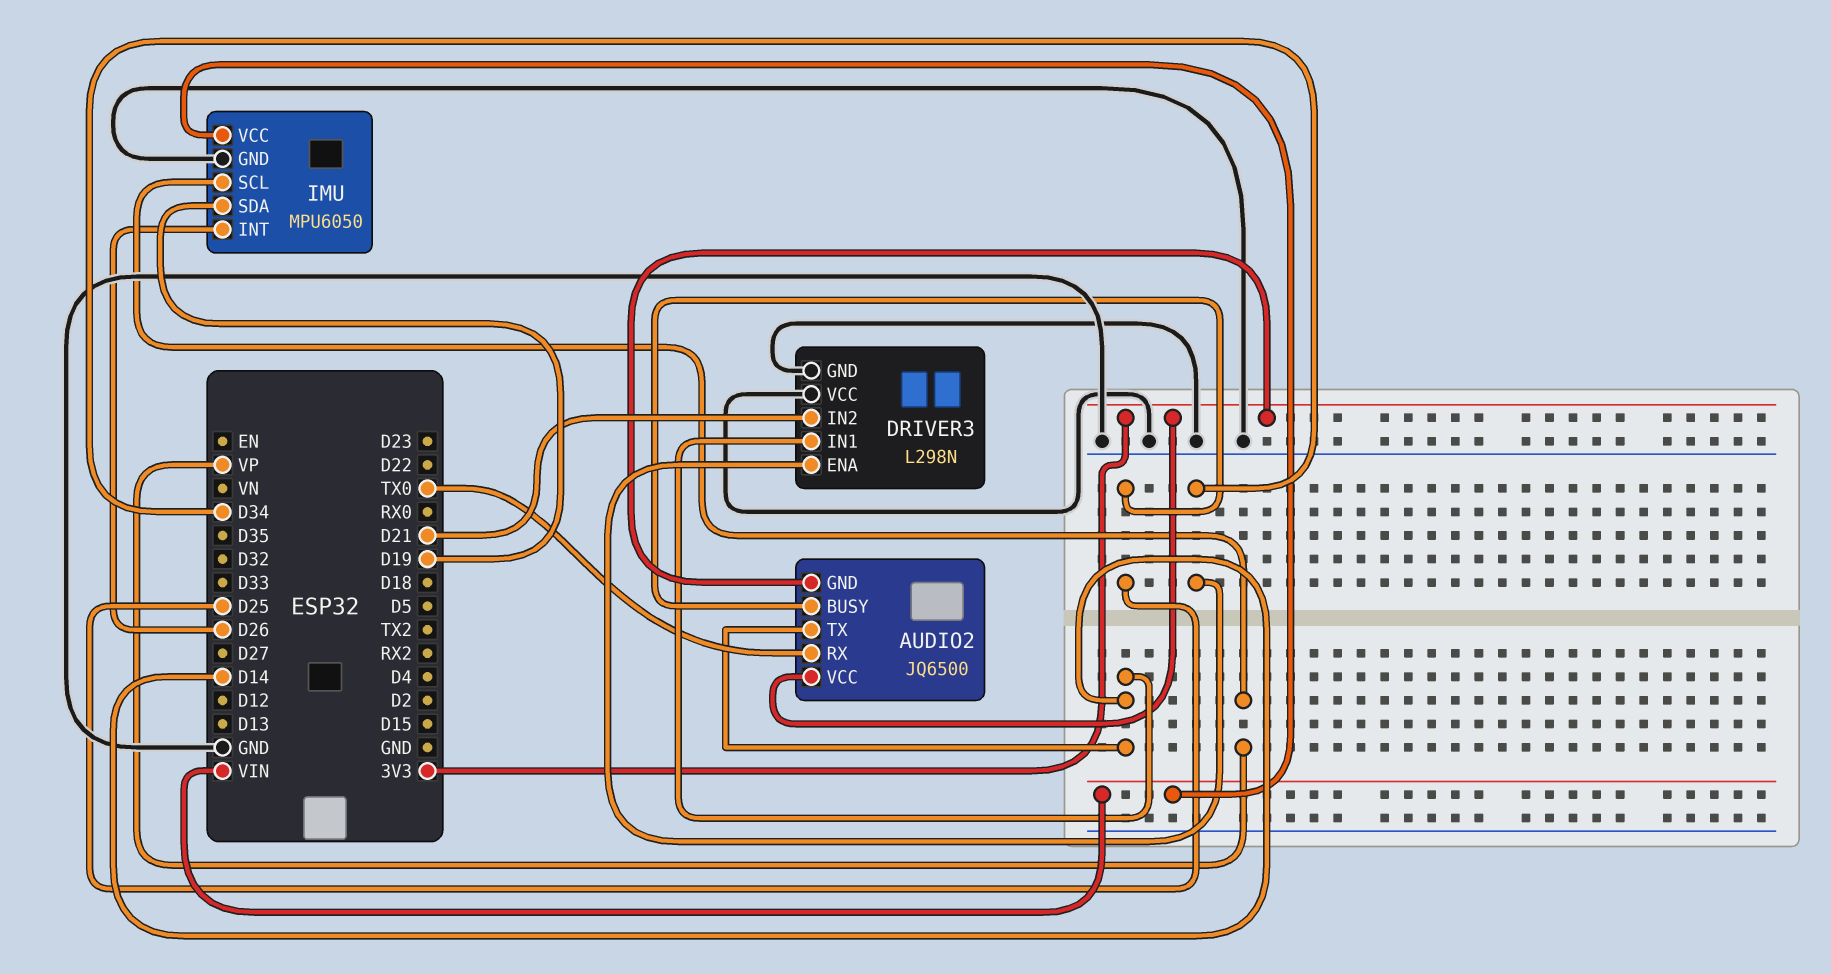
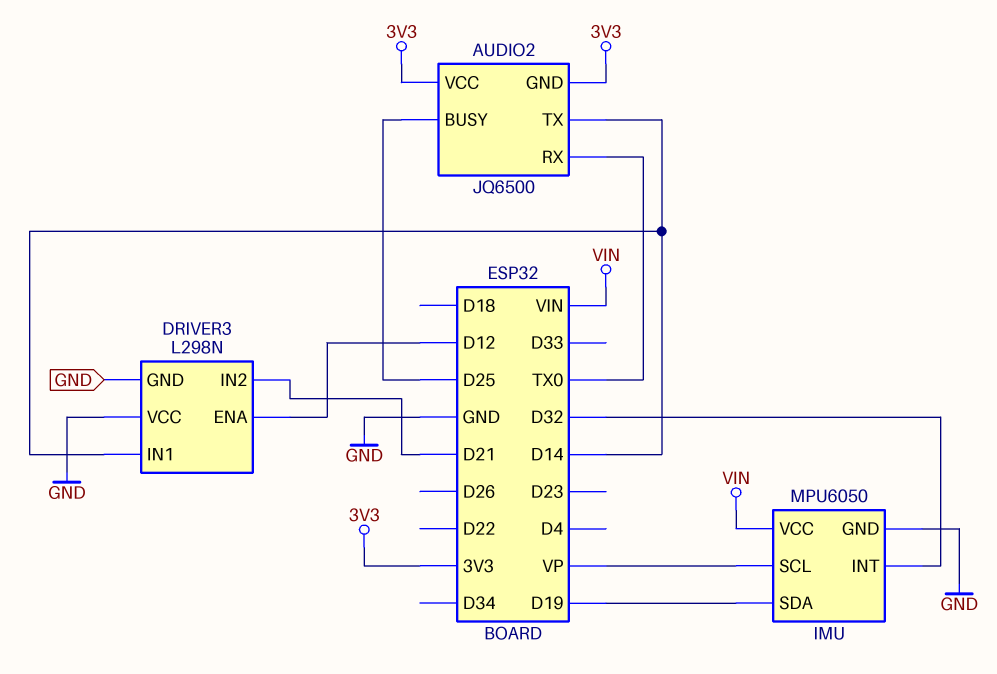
DRIVER3 pin ENA: D34 -> D12
IMU pin INT: D26 -> D32

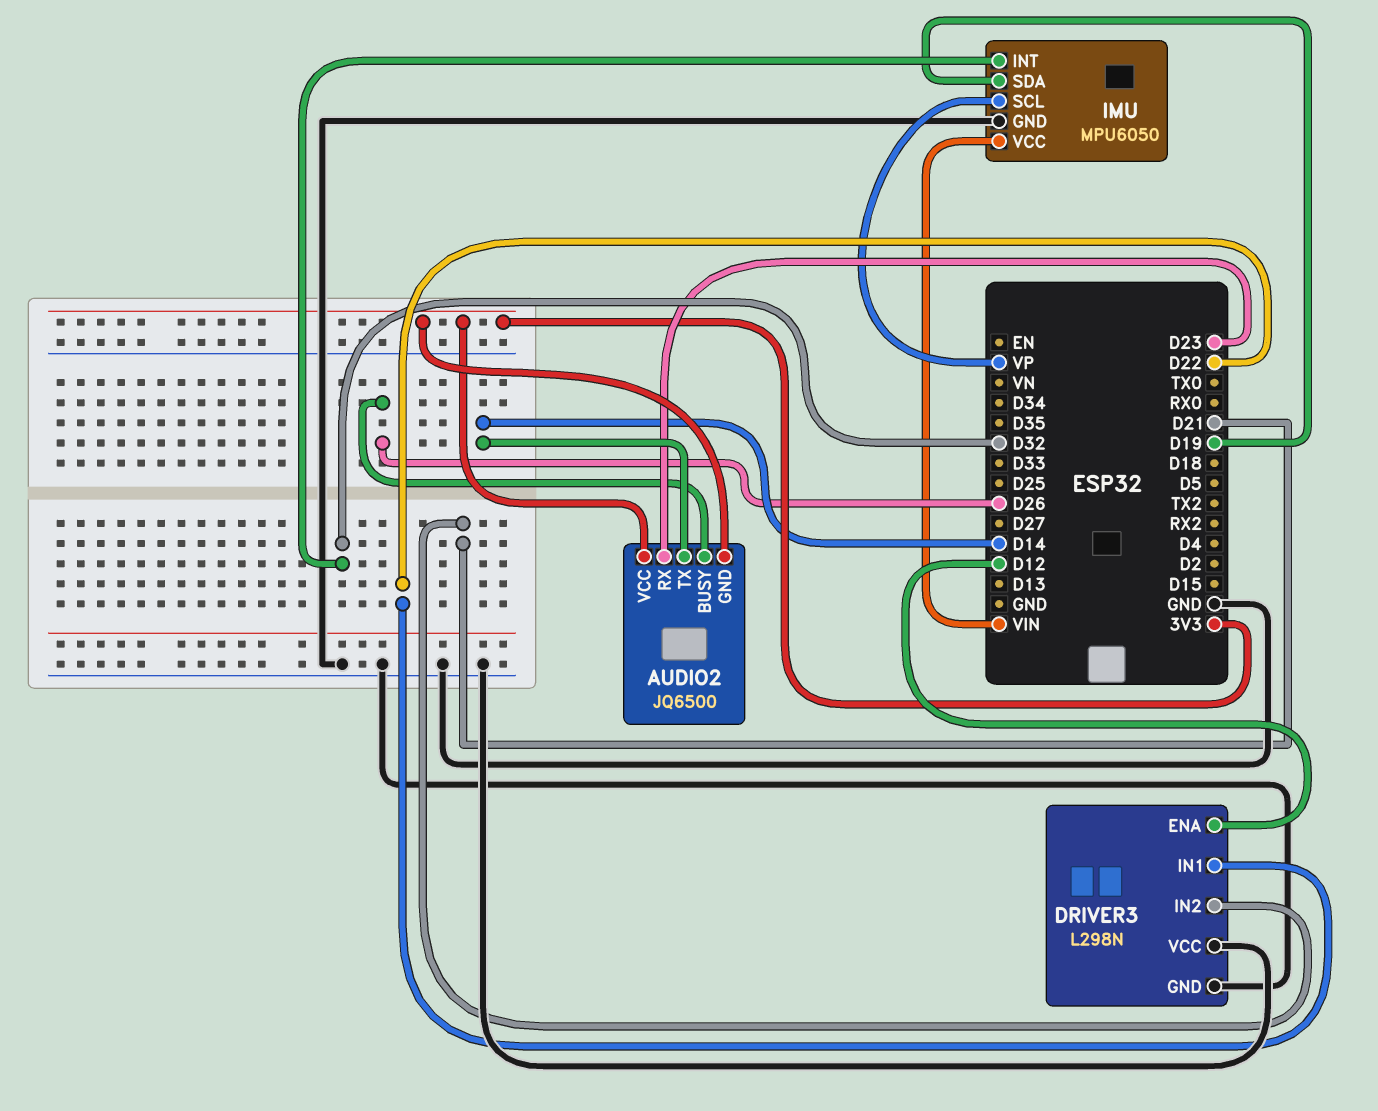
AUDIO2 pin BUSY: D25 -> D26
AUDIO2 pin RX: TX0 -> D23
DRIVER3 pin IN1: D14 -> D22

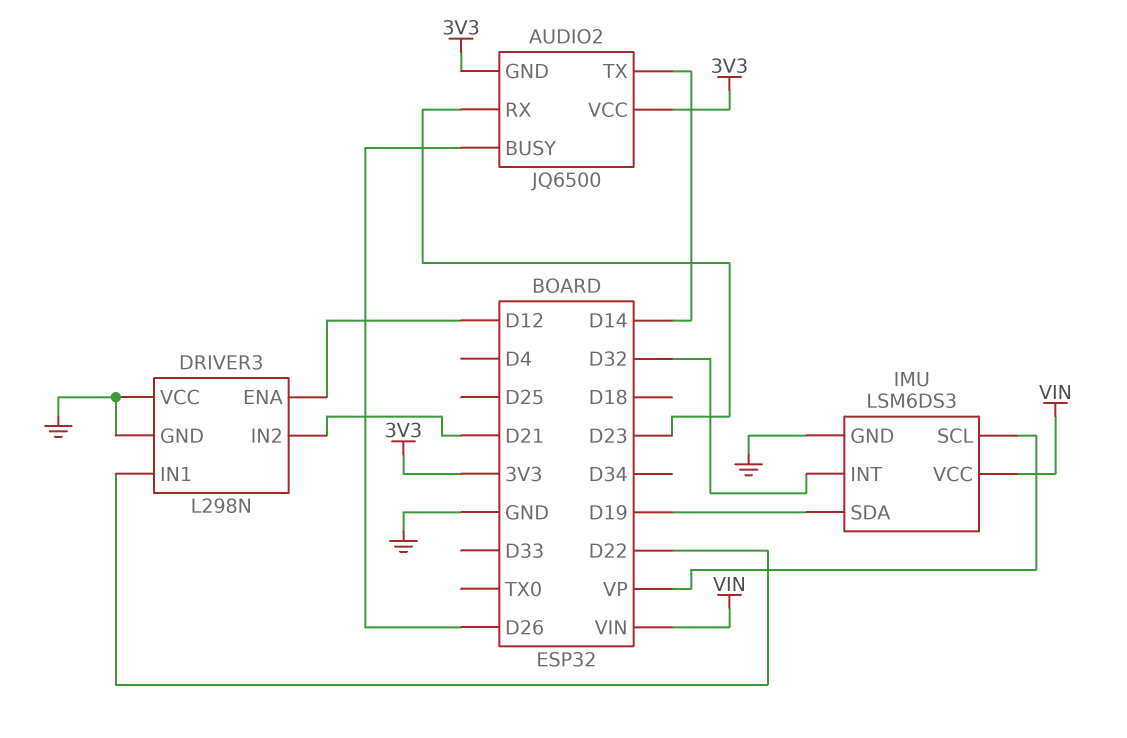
IMU: MPU6050 -> LSM6DS3

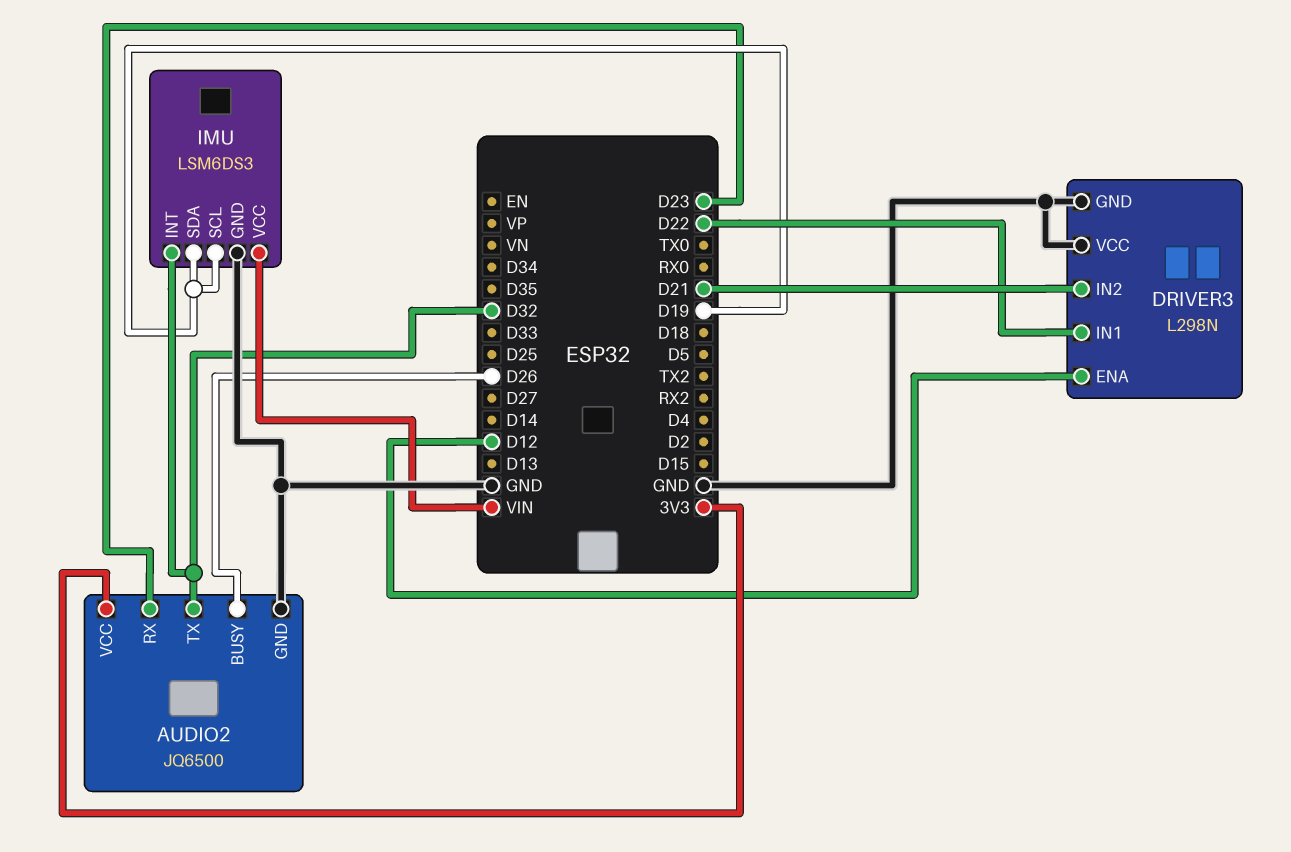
AUDIO2 pin GND: 3V3 -> GND
AUDIO2 pin TX: D14 -> D32
IMU pin SCL: VP -> D19

